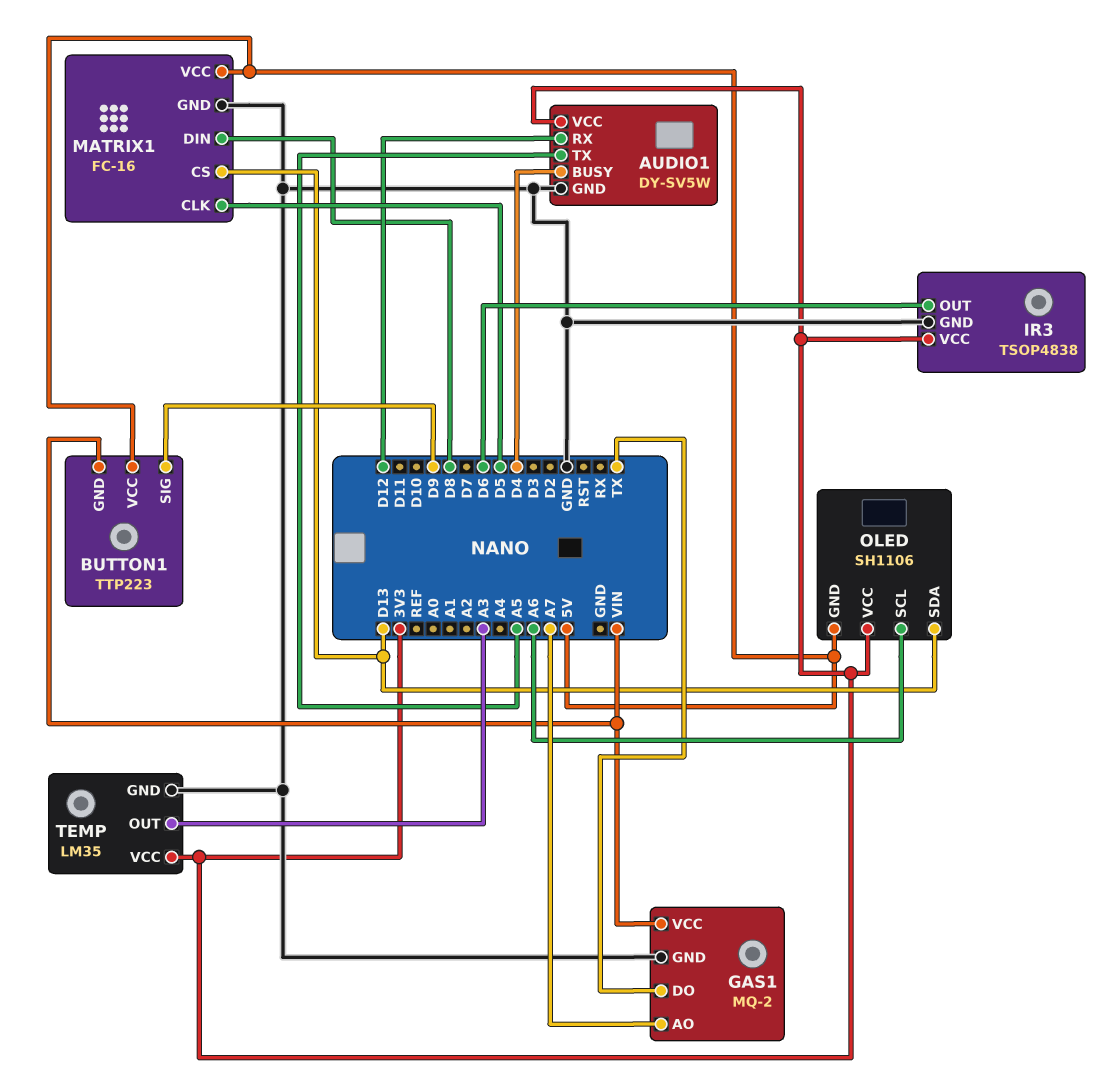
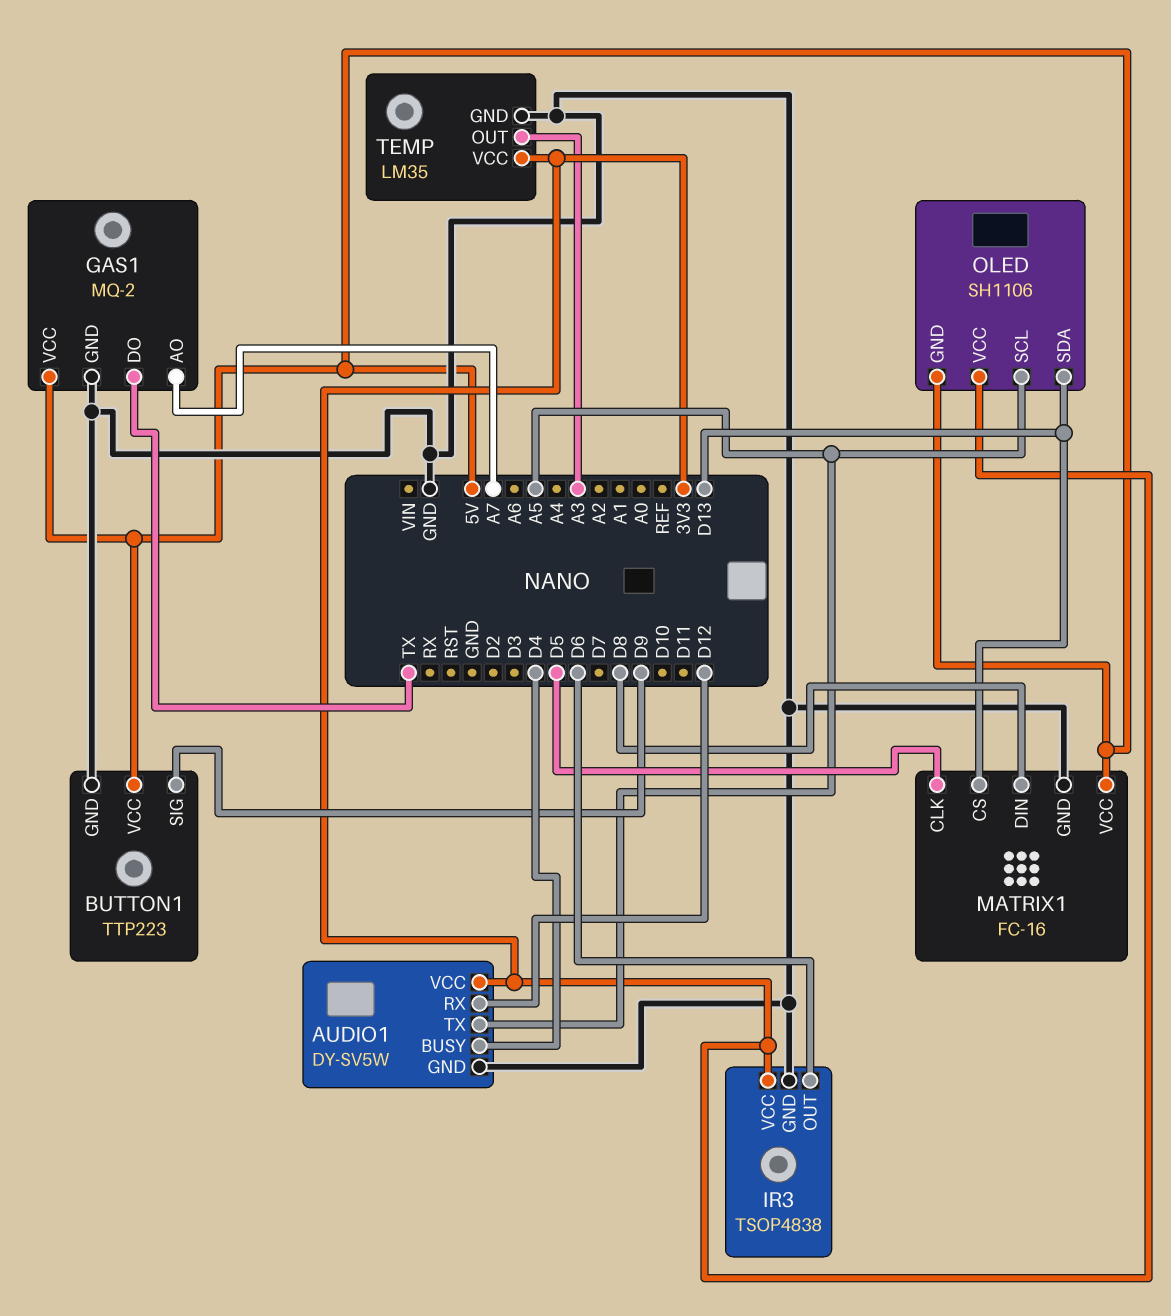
BUTTON1 pin GND: VIN -> GND
GAS1 pin VCC: VIN -> 5V
OLED pin SCL: A6 -> A5

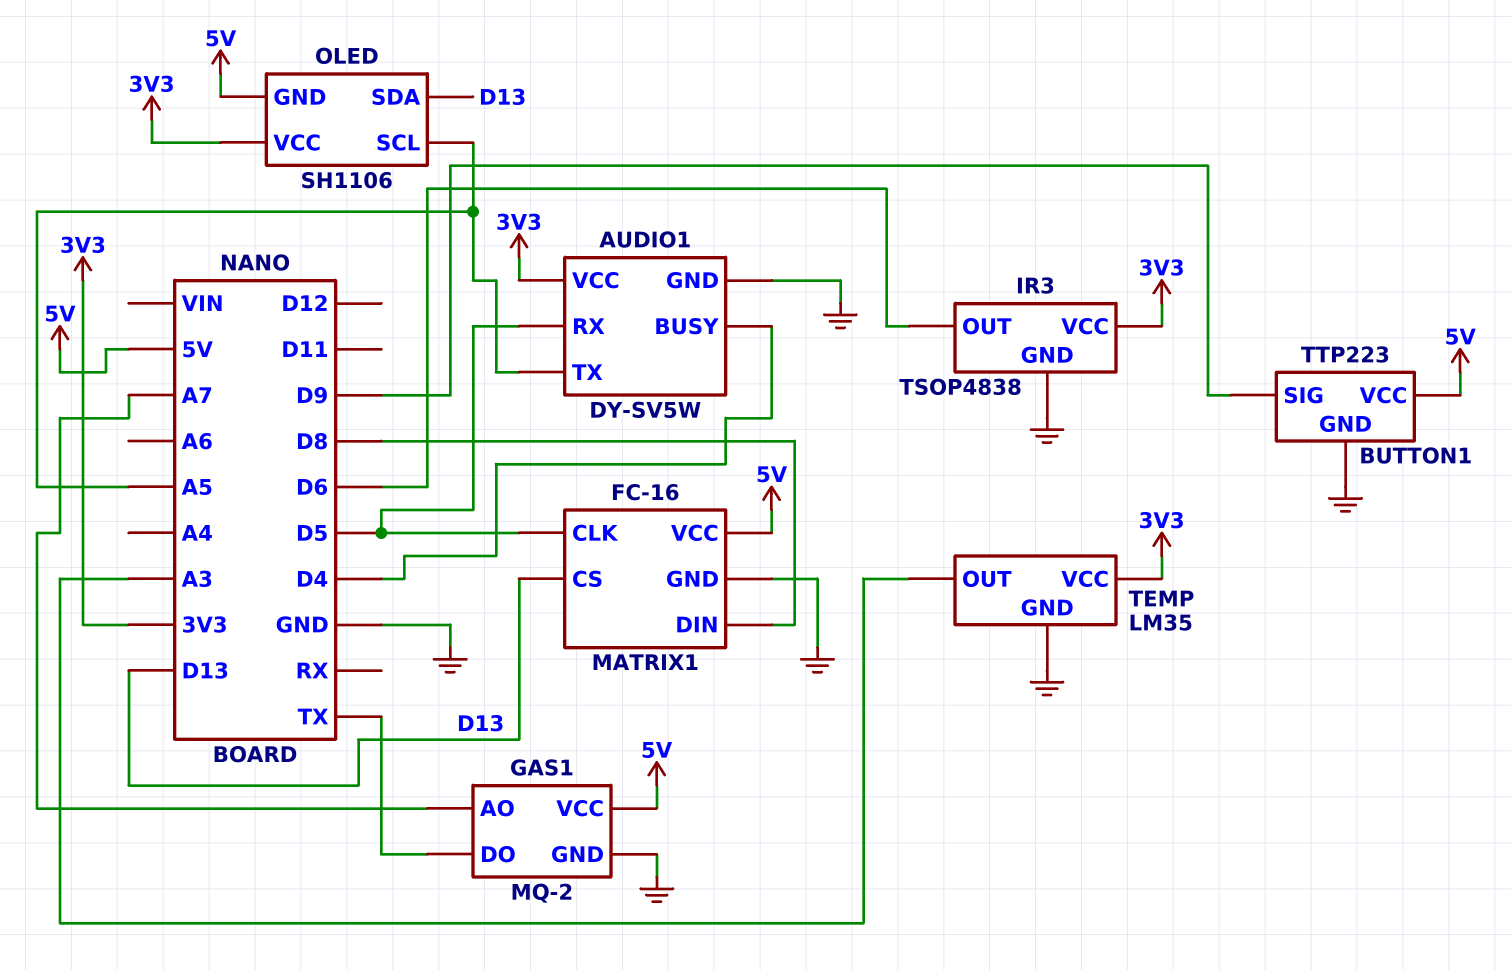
AUDIO1 pin RX: D12 -> D5

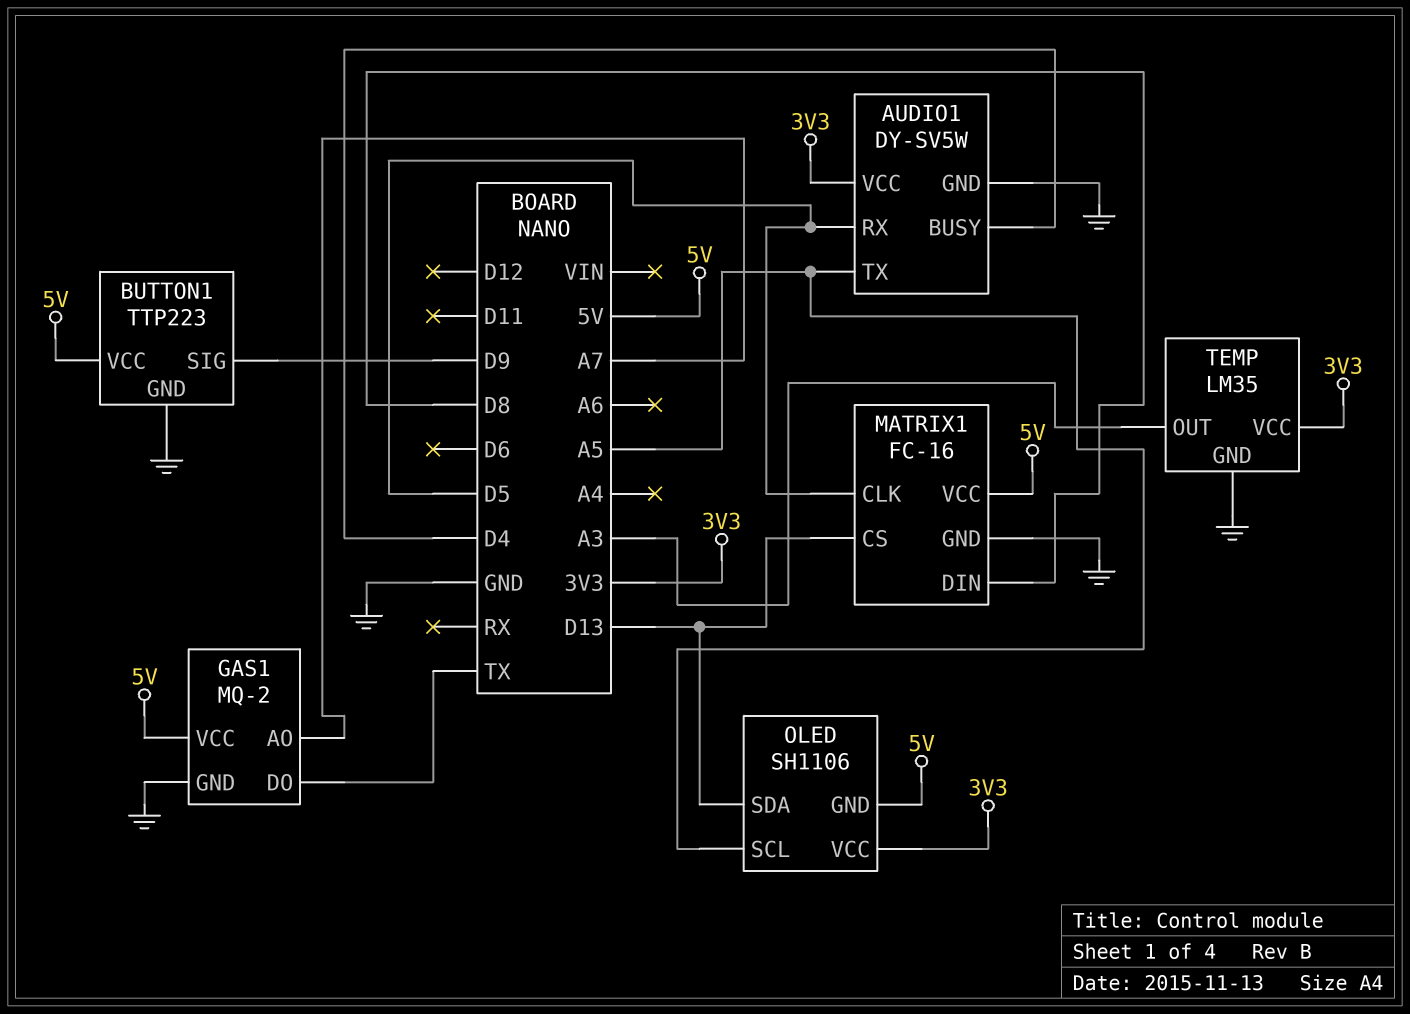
IR3: TSOP4838 -> none
IR3 pin GND: GND -> none
IR3 pin OUT: D6 -> none
IR3 pin VCC: 3V3 -> none

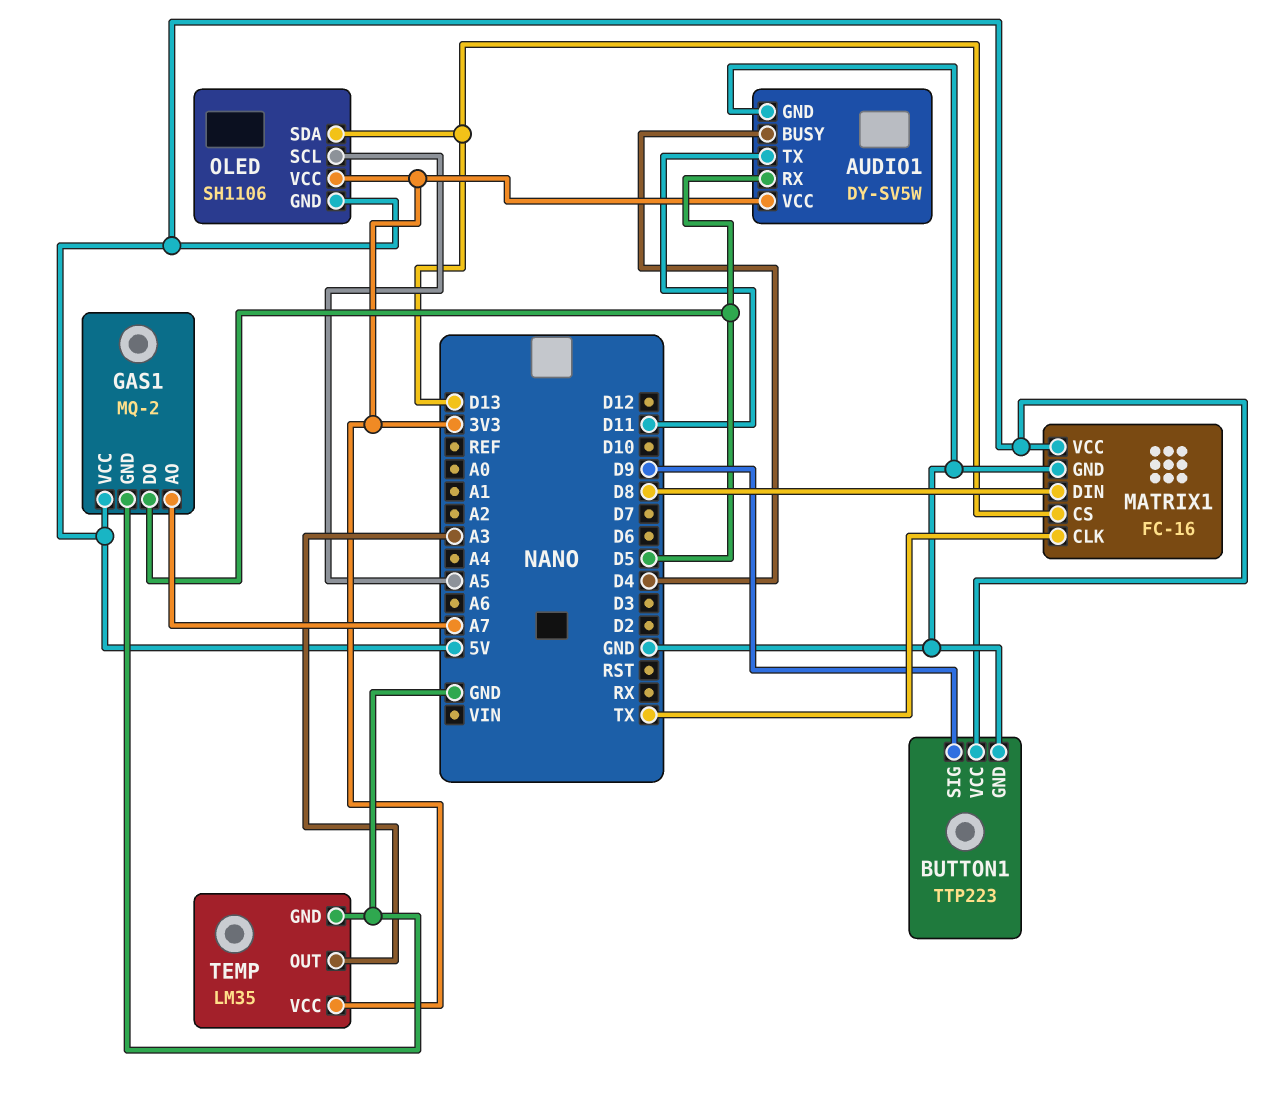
AUDIO1 pin TX: A5 -> D11
GAS1 pin DO: TX -> D5
MATRIX1 pin CLK: D5 -> TX

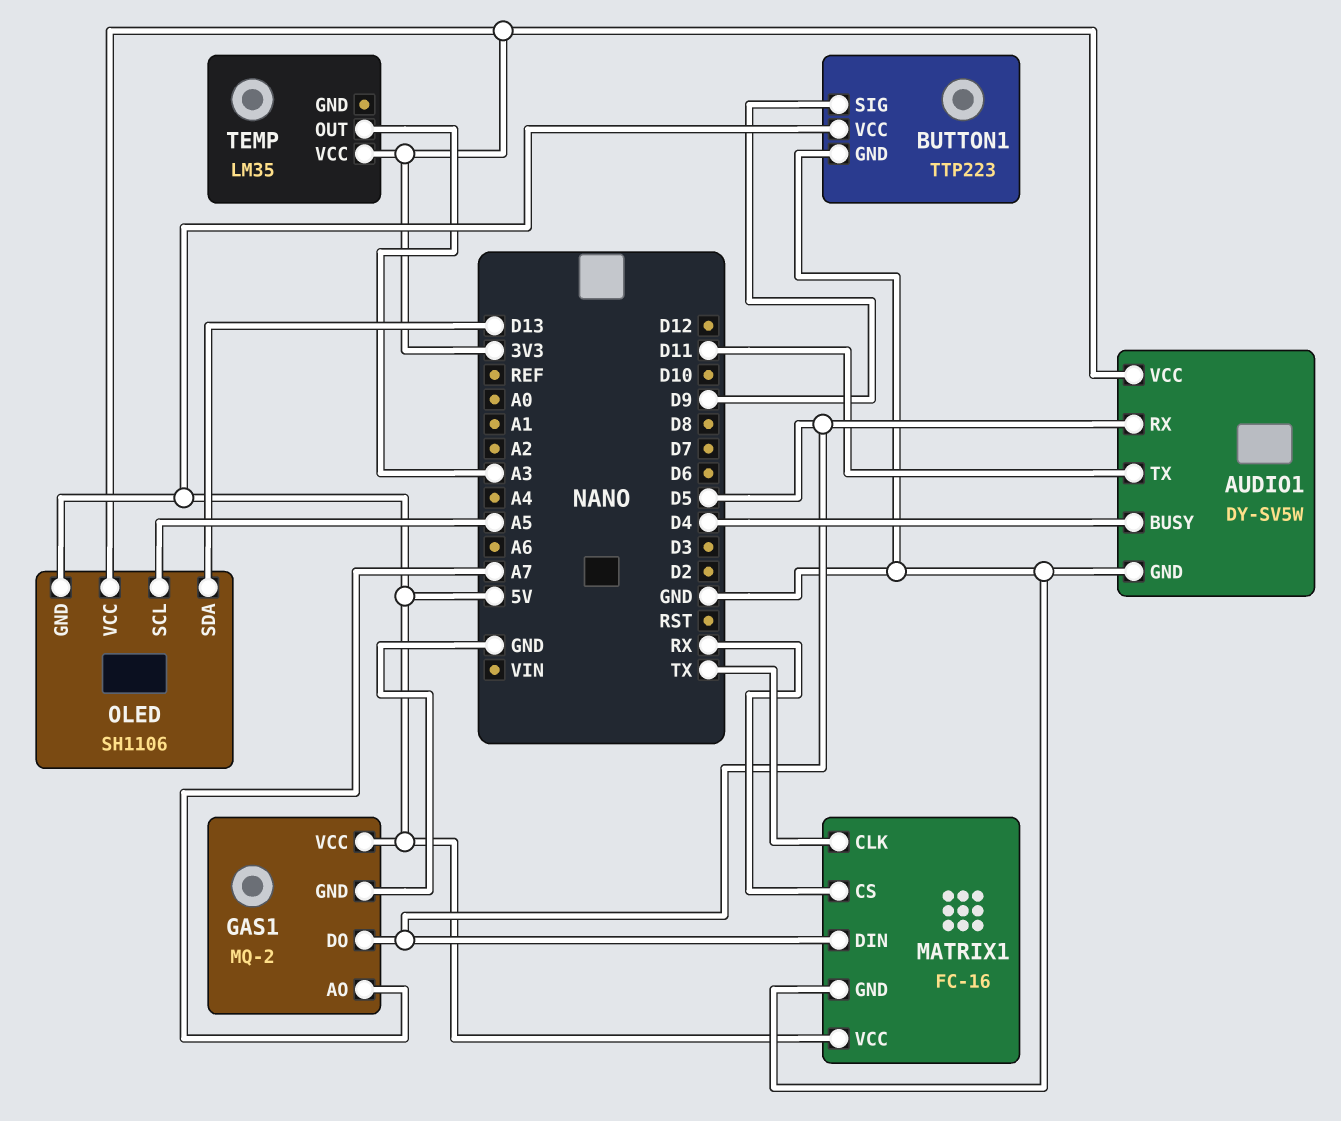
MATRIX1 pin CS: D13 -> RX
MATRIX1 pin DIN: D8 -> D5
TEMP pin GND: GND -> none

